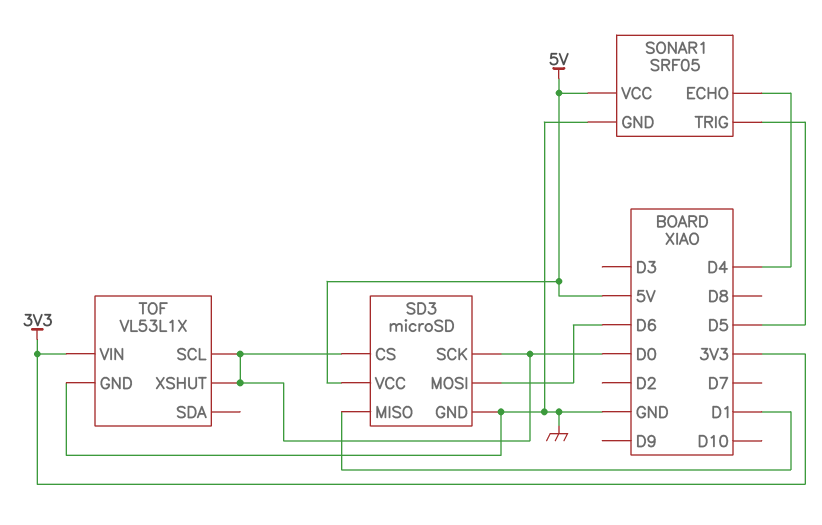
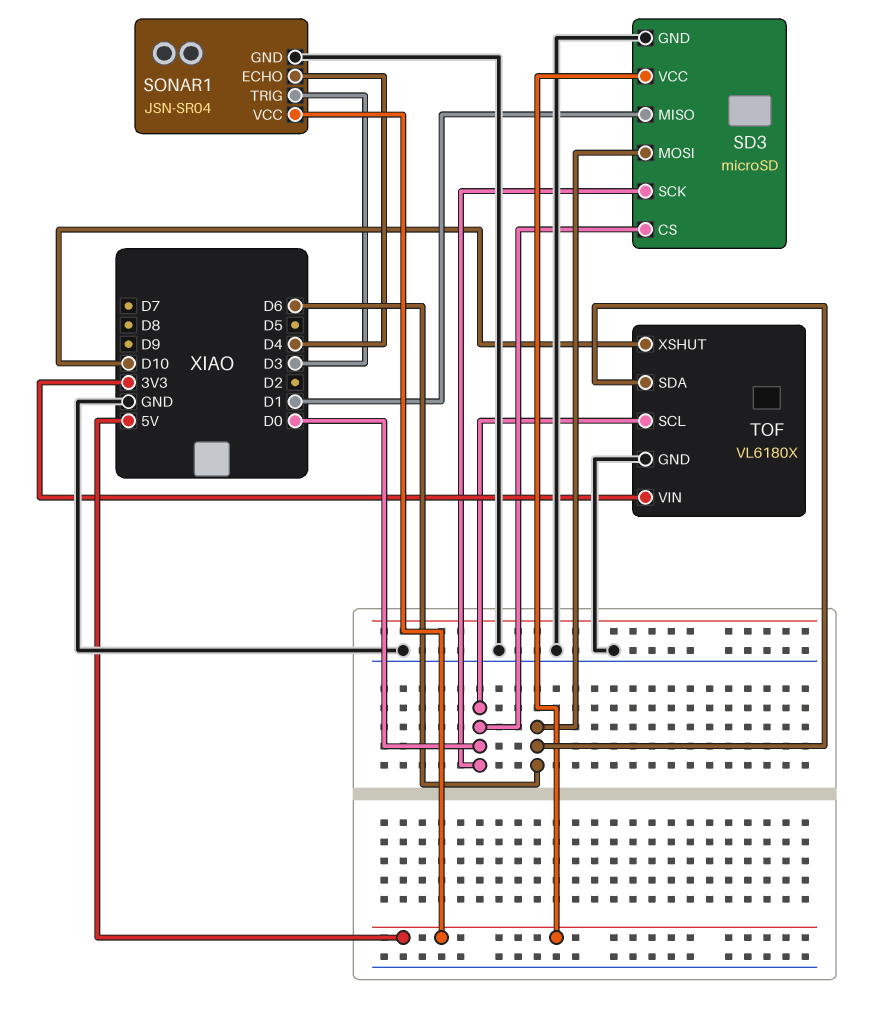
SONAR1: SRF05 -> JSN-SR04
SONAR1 pin TRIG: D5 -> D3
TOF: VL53L1X -> VL6180X
TOF pin SDA: none -> D6
TOF pin XSHUT: D0 -> D10

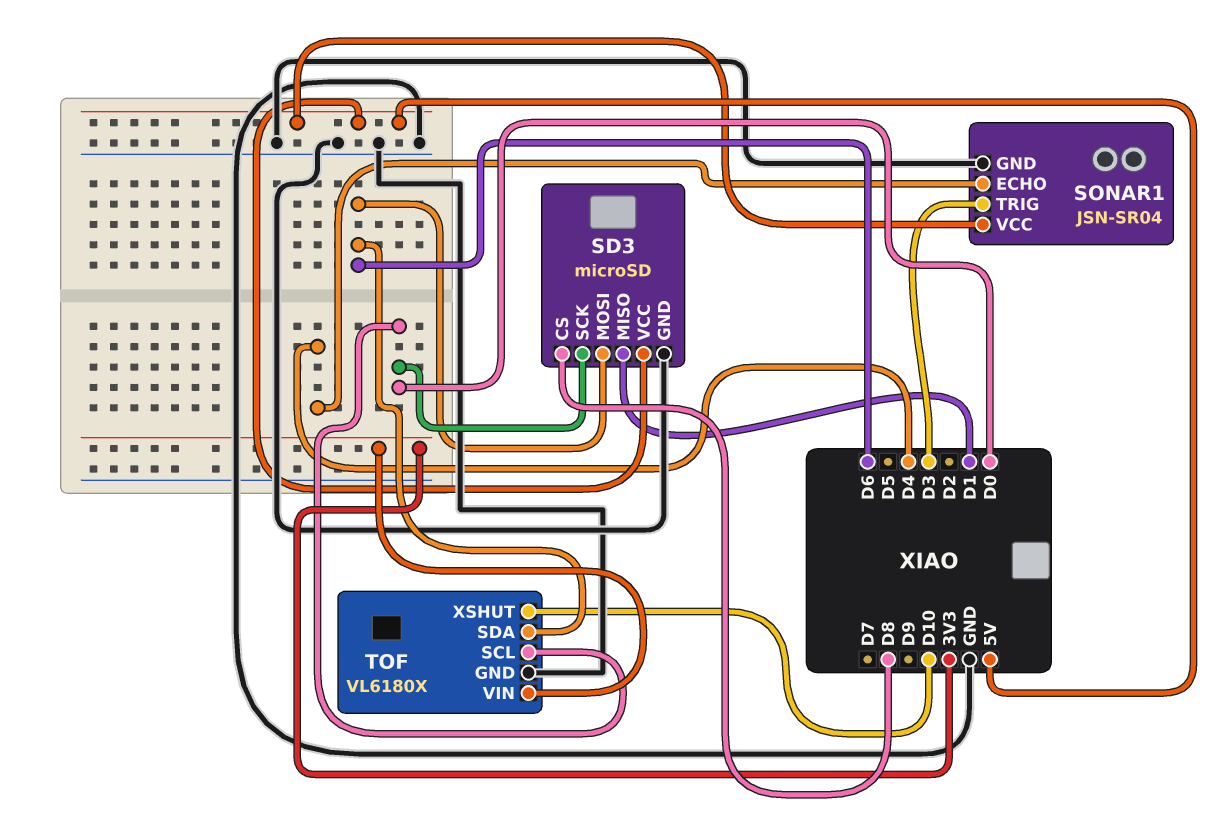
SD3 pin CS: D0 -> D8

